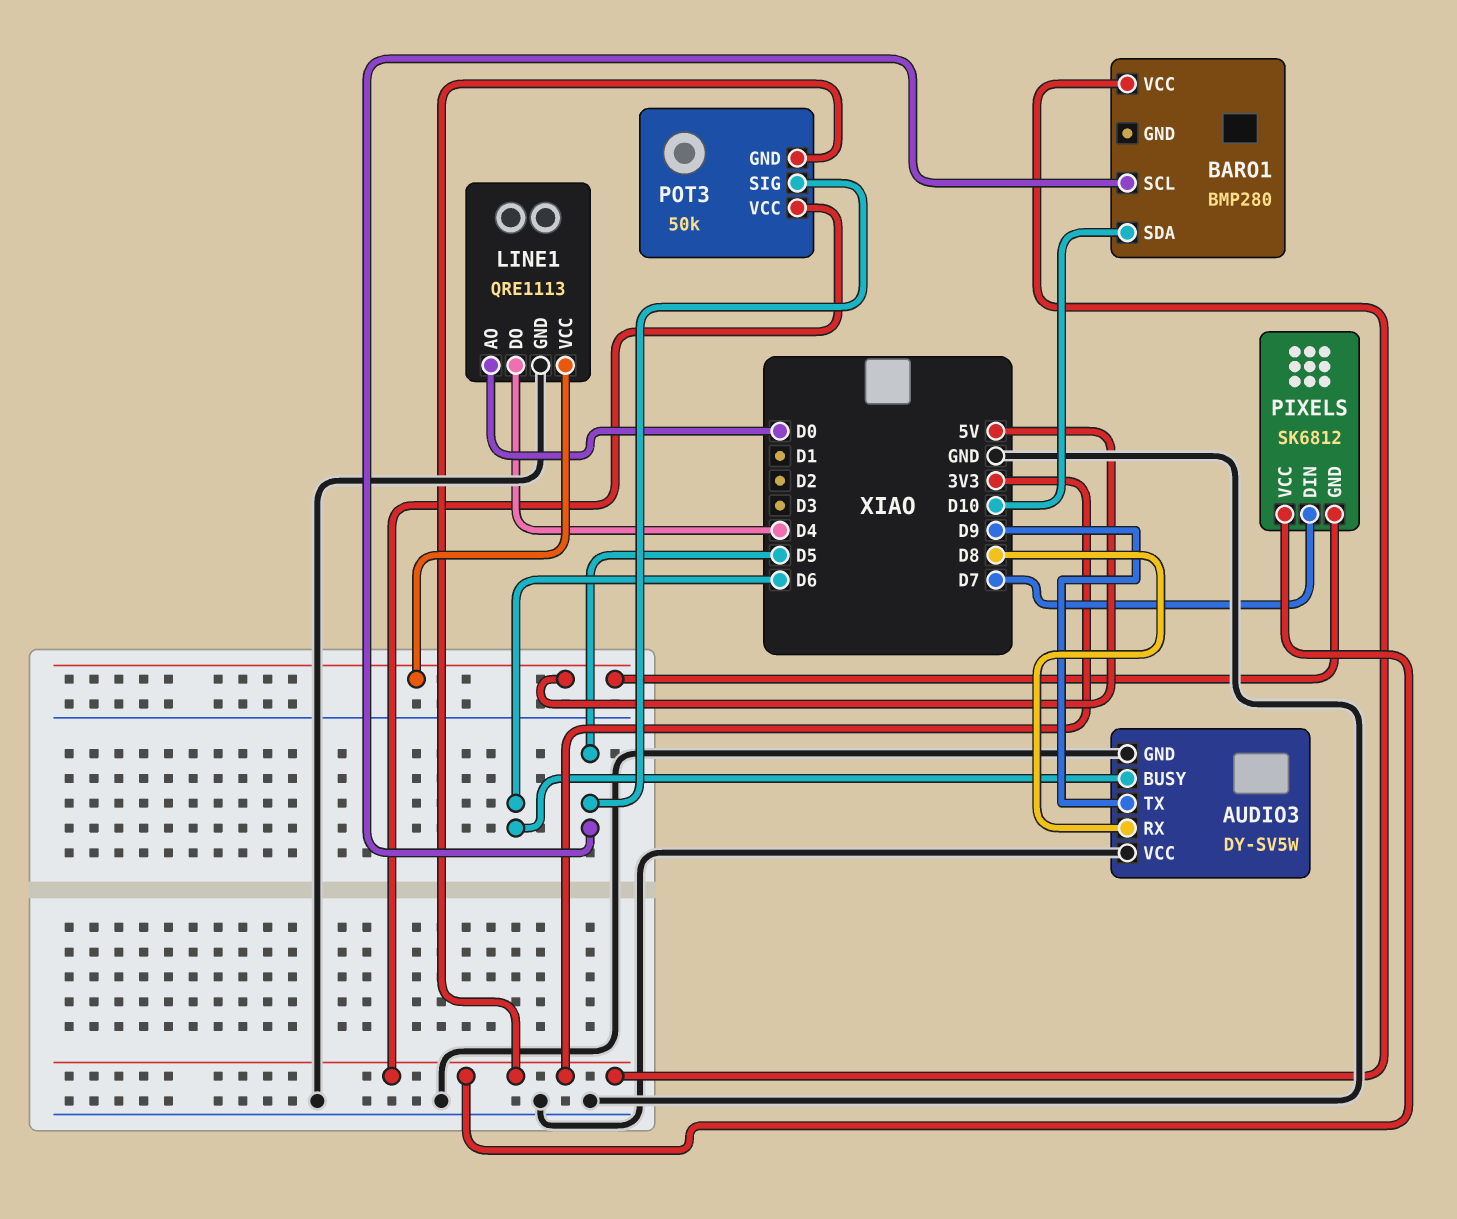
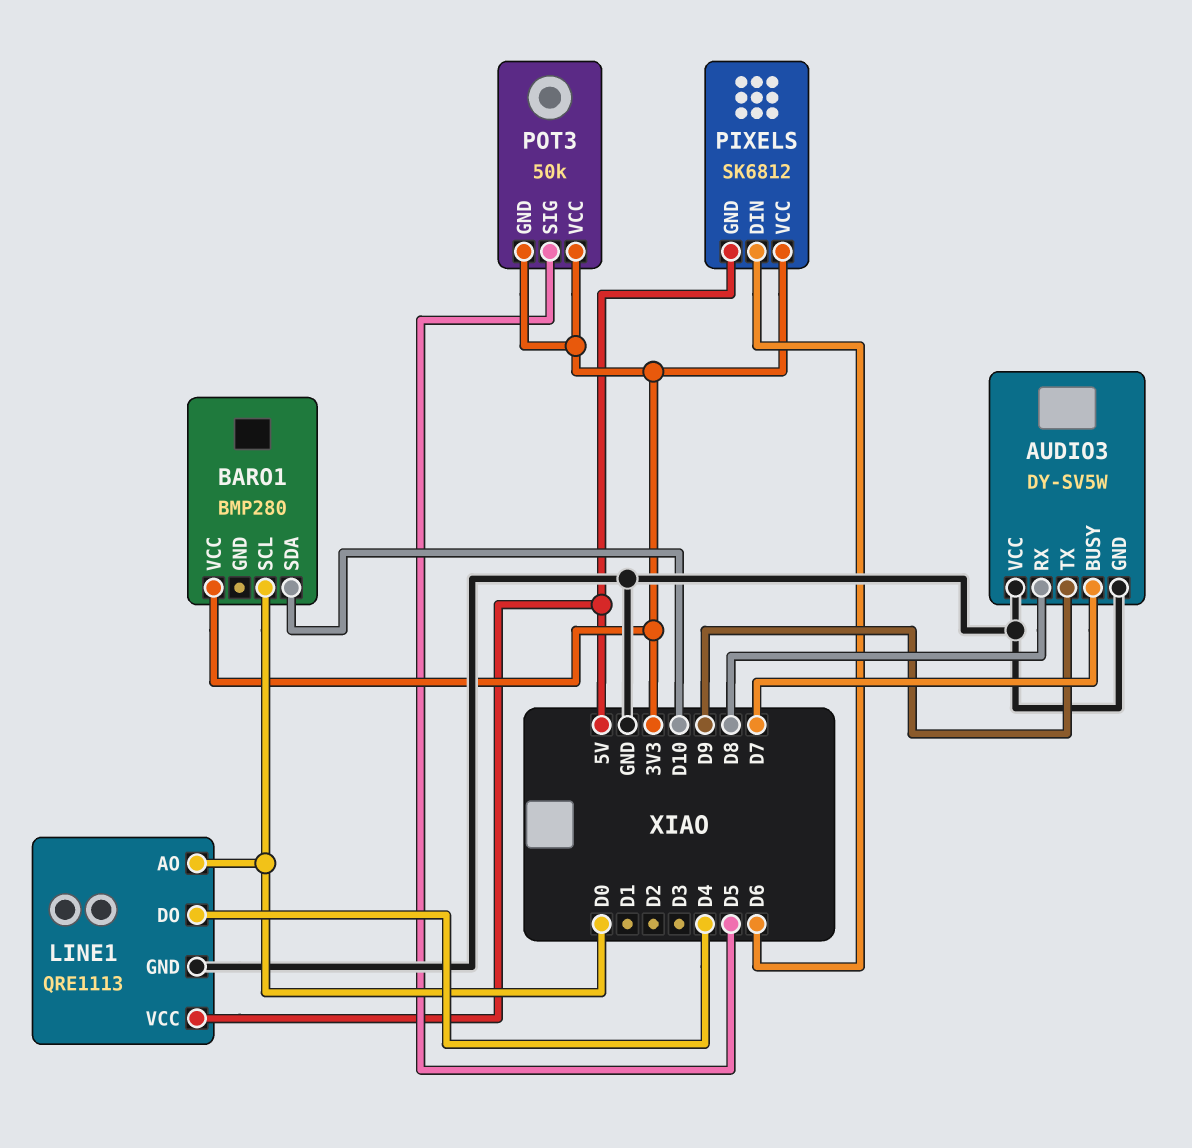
AUDIO3 pin BUSY: D6 -> D7
BARO1 pin SCL: D5 -> D0
PIXELS pin DIN: D7 -> D6

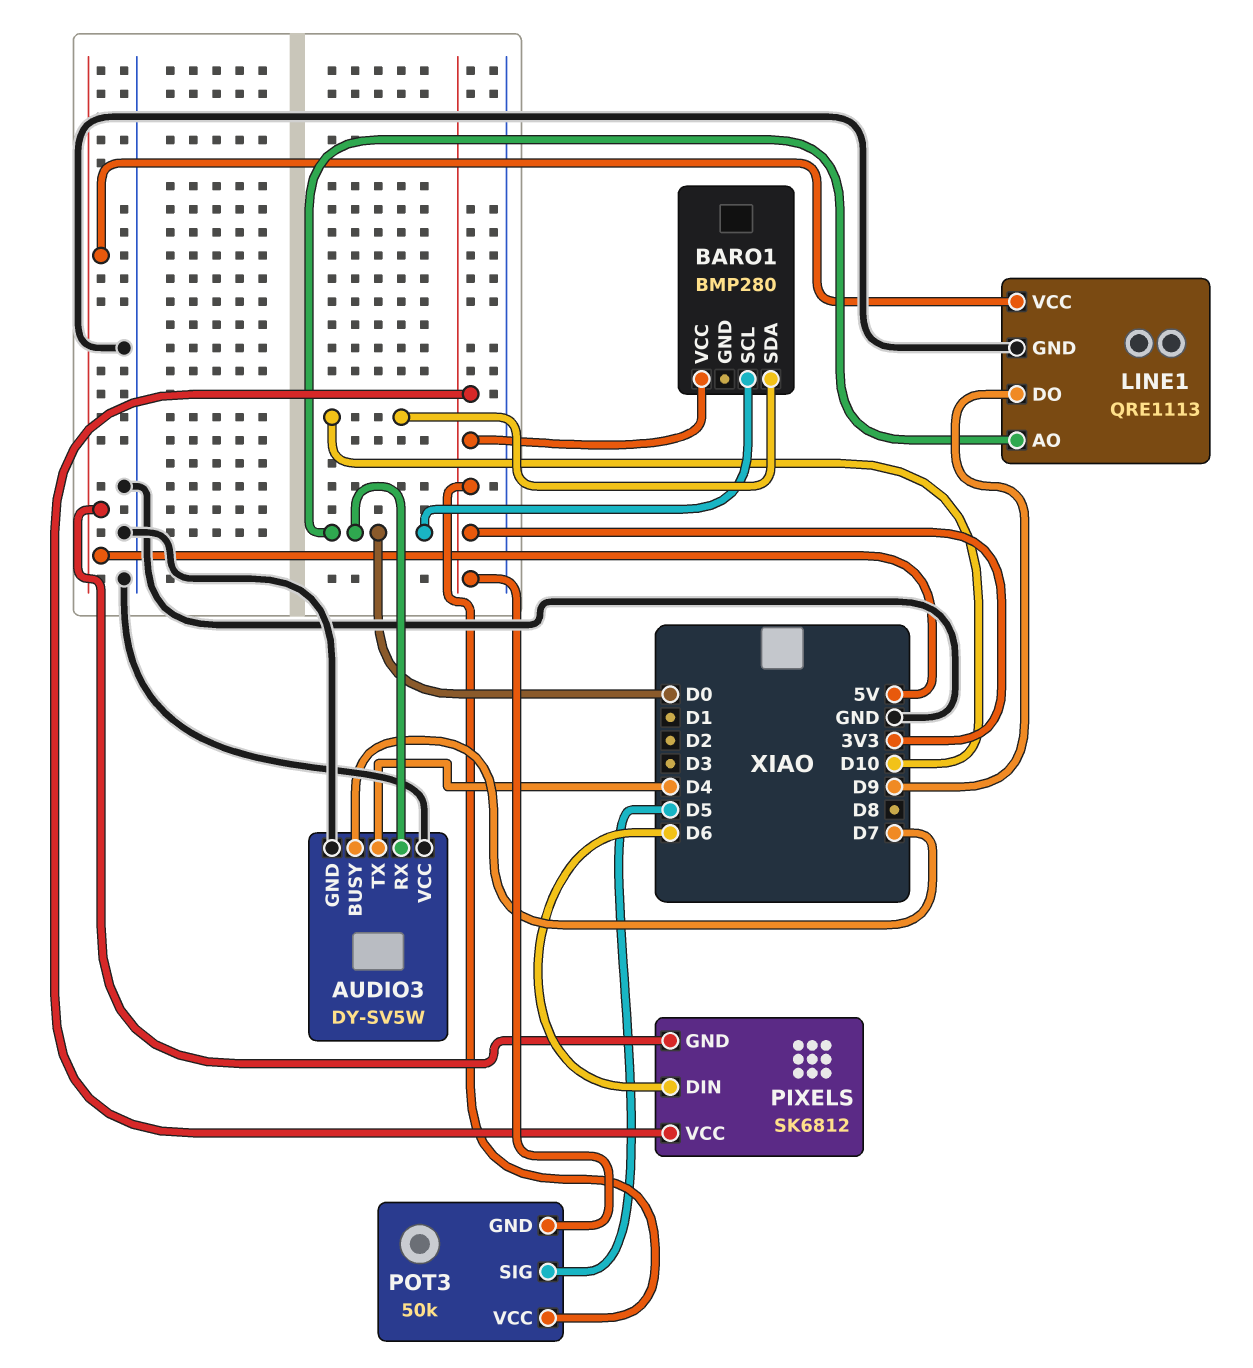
AUDIO3 pin RX: D8 -> D0
AUDIO3 pin TX: D9 -> D4
LINE1 pin DO: D4 -> D9

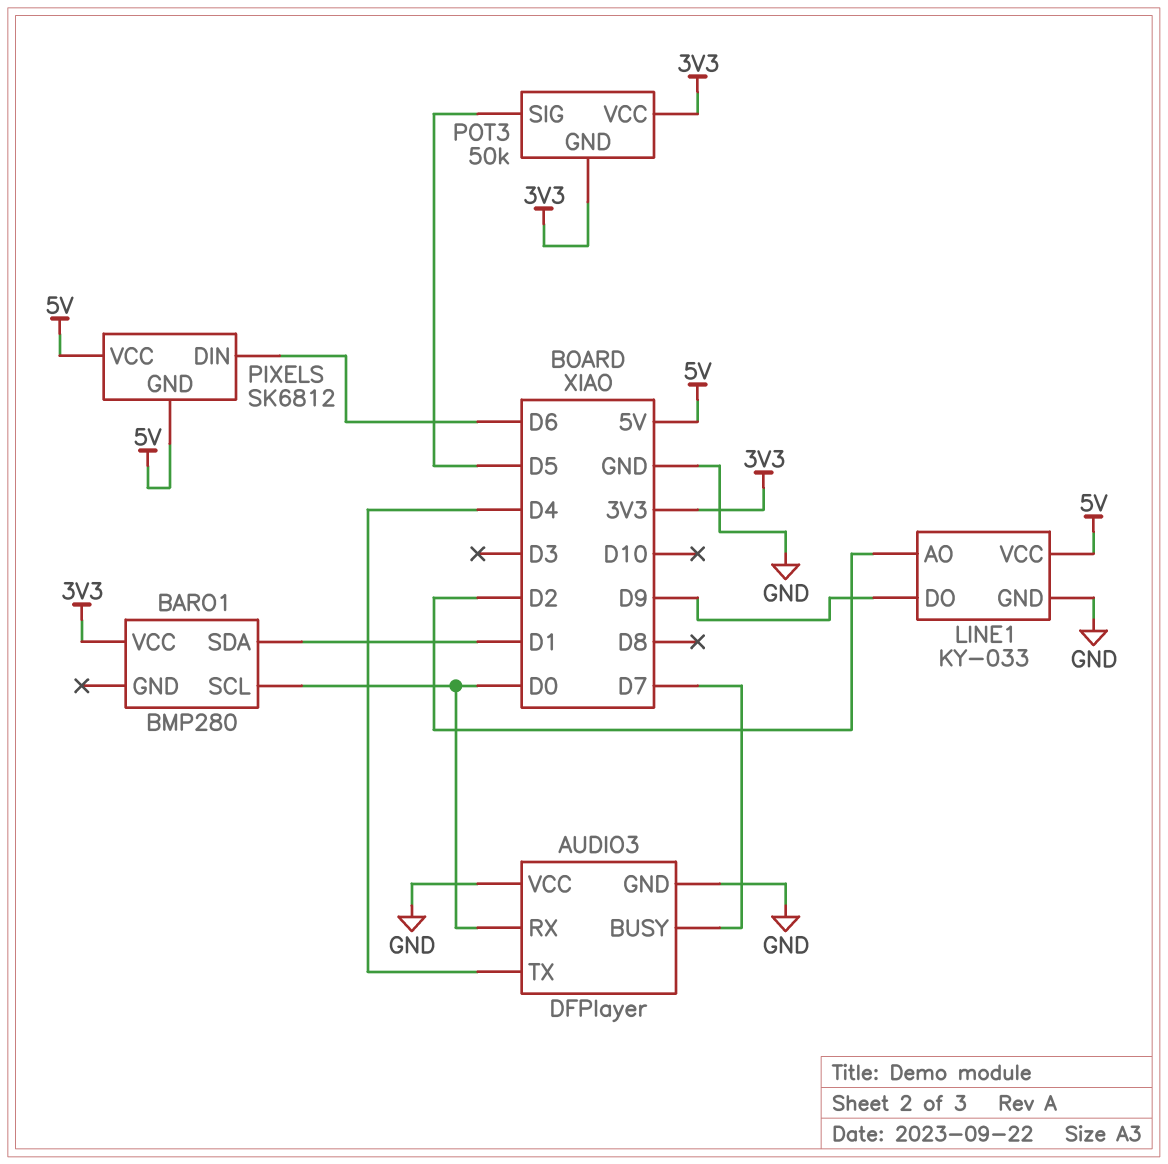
AUDIO3: DY-SV5W -> DFPlayer
BARO1 pin SDA: D10 -> D1
LINE1: QRE1113 -> KY-033
LINE1 pin AO: D0 -> D2
PIXELS pin VCC: 3V3 -> 5V

